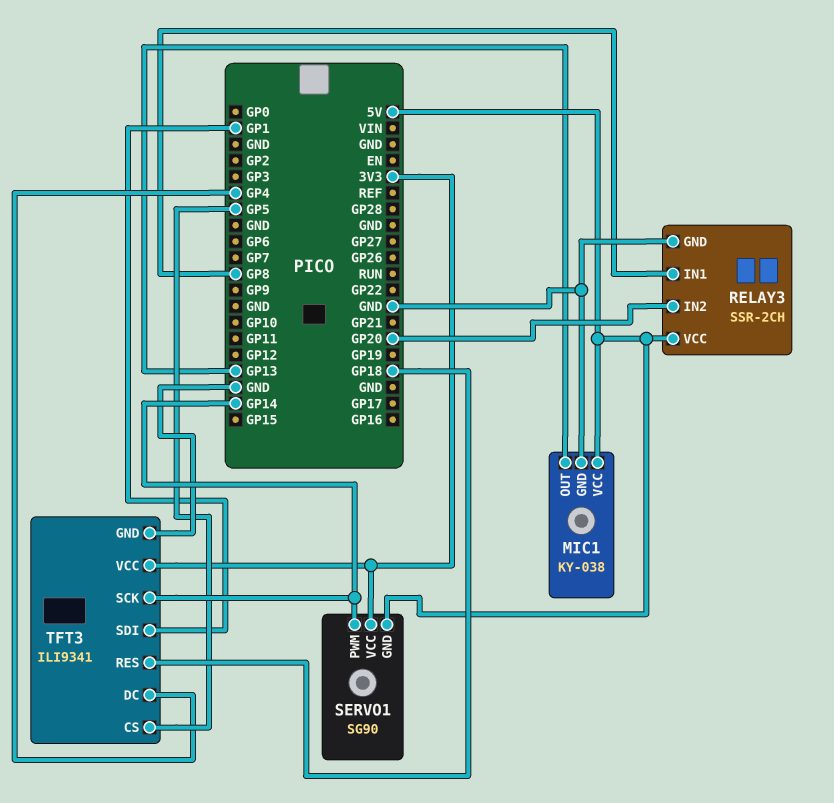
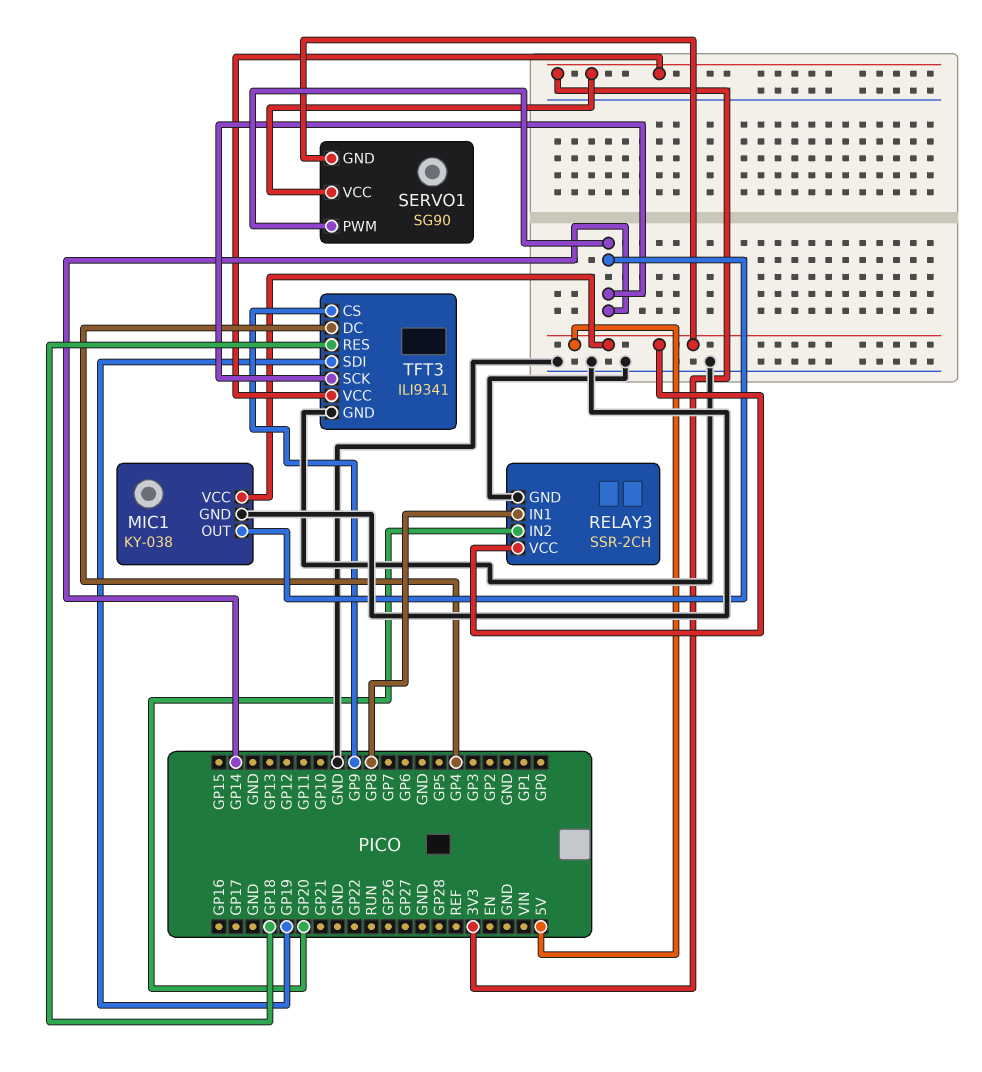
MIC1 pin OUT: GP13 -> GP14
TFT3 pin CS: GP5 -> GP9
TFT3 pin SDI: GP1 -> GP19

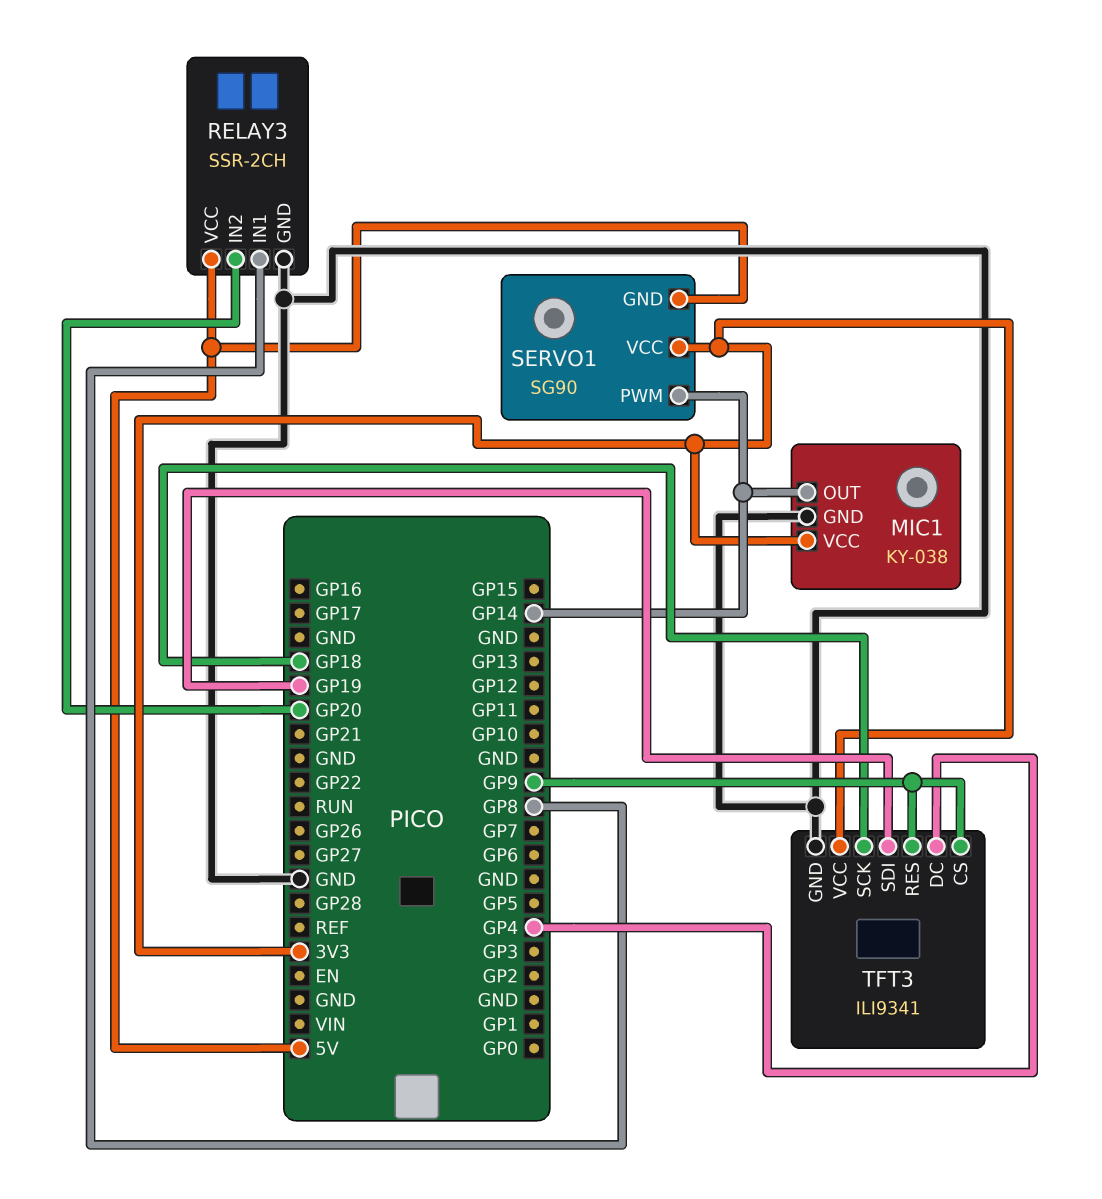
MIC1 pin VCC: 5V -> 3V3
TFT3 pin RES: GP18 -> GP9
TFT3 pin SCK: GP14 -> GP18

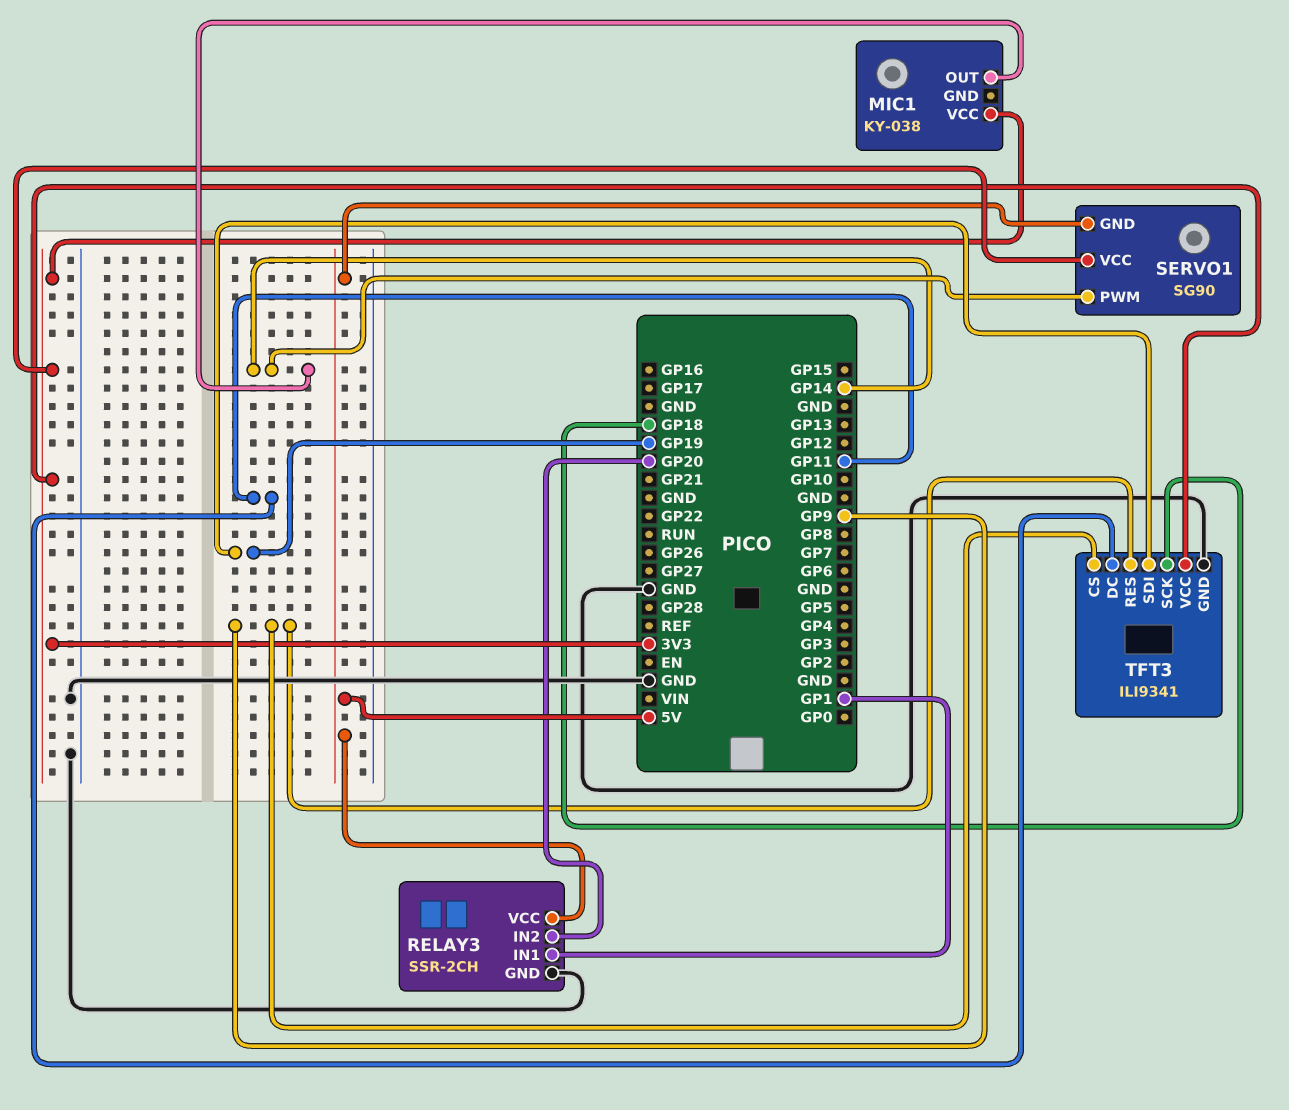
MIC1 pin GND: GND -> none
RELAY3 pin IN1: GP8 -> GP1
TFT3 pin DC: GP4 -> GP11

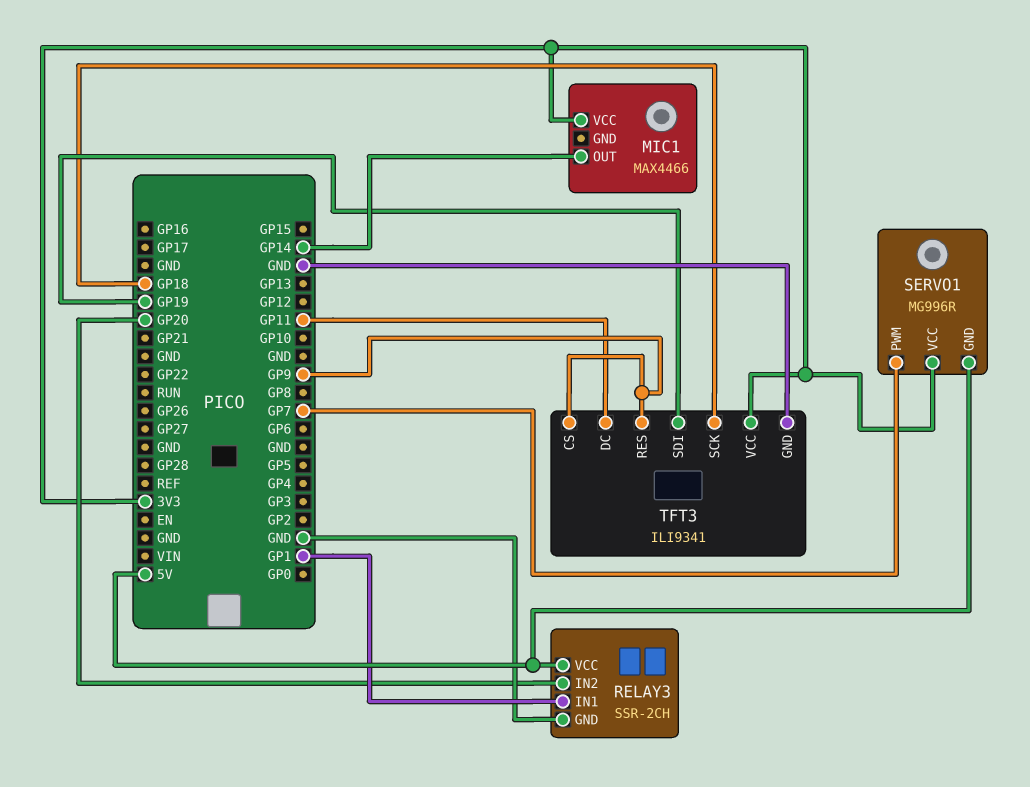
MIC1: KY-038 -> MAX4466
SERVO1: SG90 -> MG996R
SERVO1 pin PWM: GP14 -> GP7

